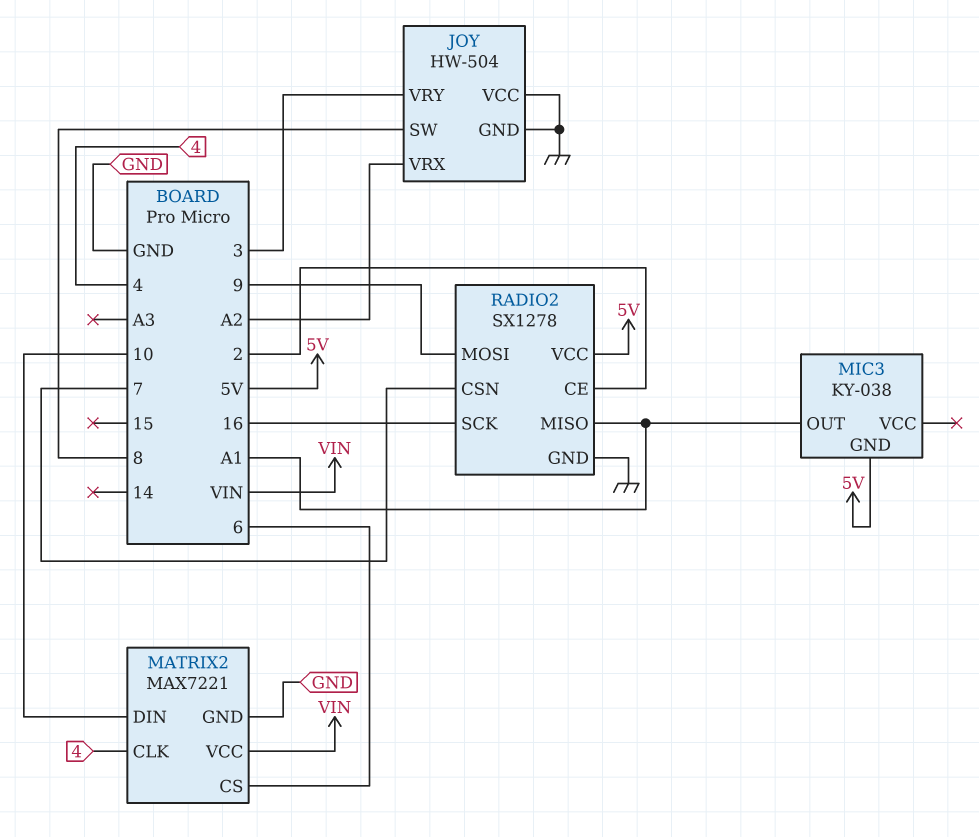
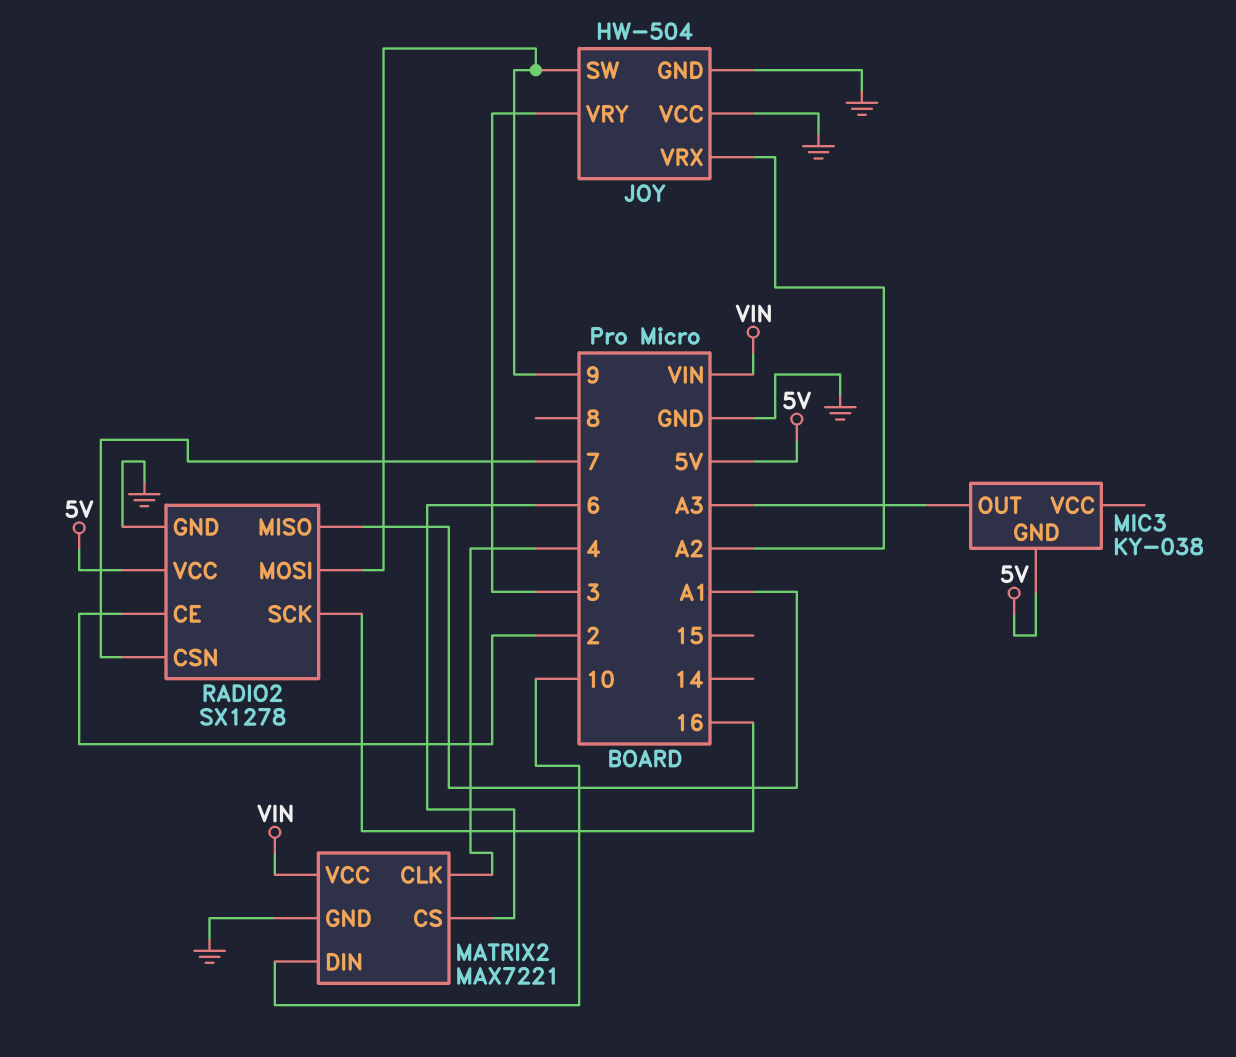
JOY pin SW: 8 -> 9
MIC3 pin OUT: A1 -> A3

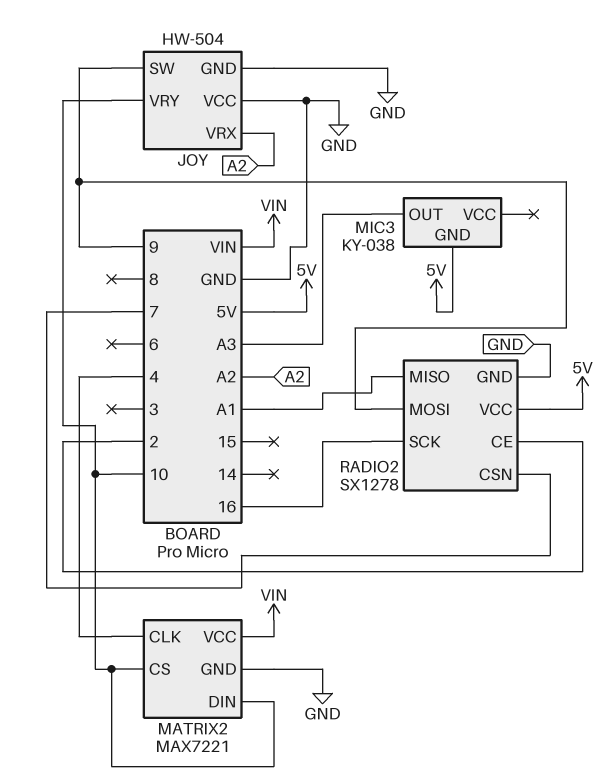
JOY pin VRY: 3 -> 10
MATRIX2 pin CS: 6 -> 10

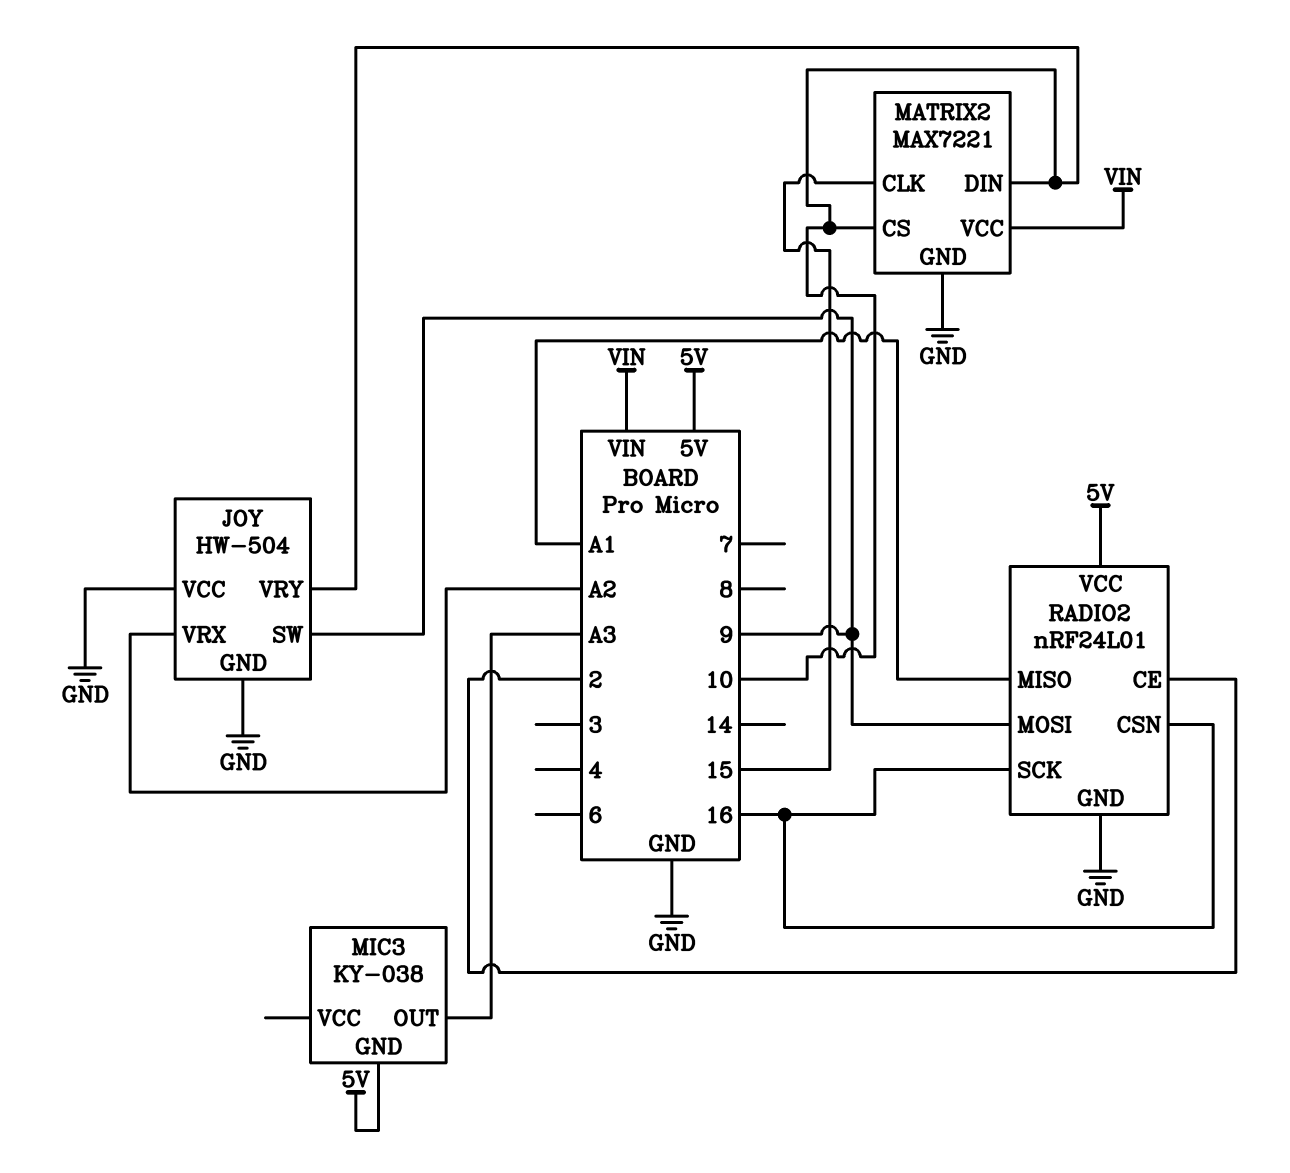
MATRIX2 pin CLK: 4 -> 15
RADIO2: SX1278 -> nRF24L01
RADIO2 pin CSN: 7 -> 16

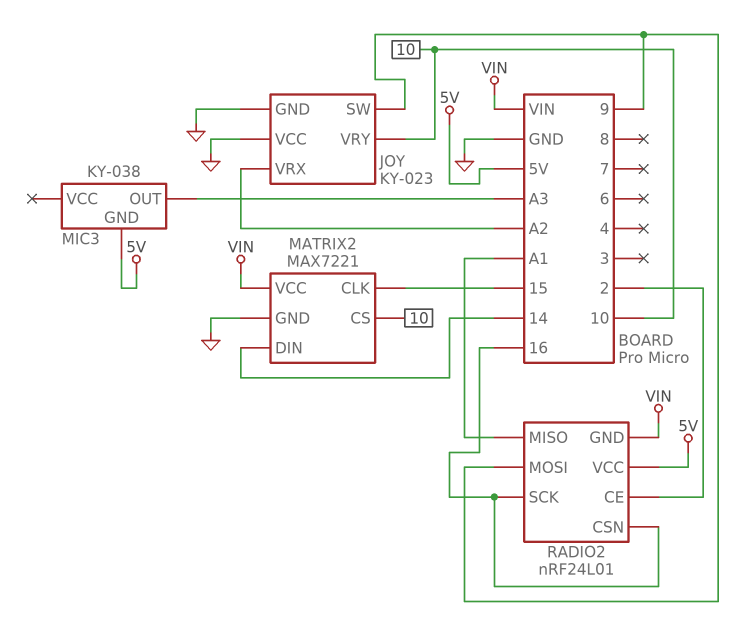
JOY: HW-504 -> KY-023
MATRIX2 pin DIN: 10 -> 14
RADIO2 pin GND: GND -> VIN

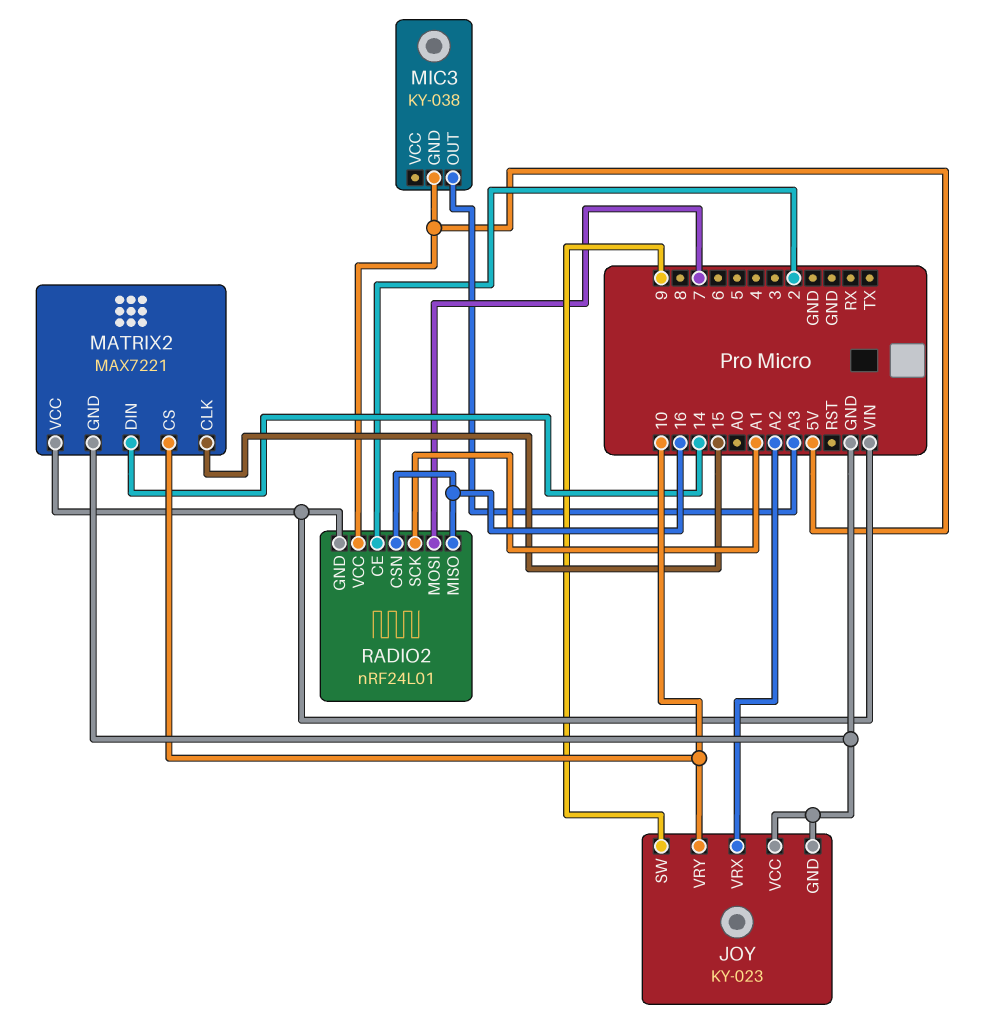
RADIO2 pin MISO: A1 -> 16
RADIO2 pin MOSI: 9 -> 7
RADIO2 pin SCK: 16 -> A1

